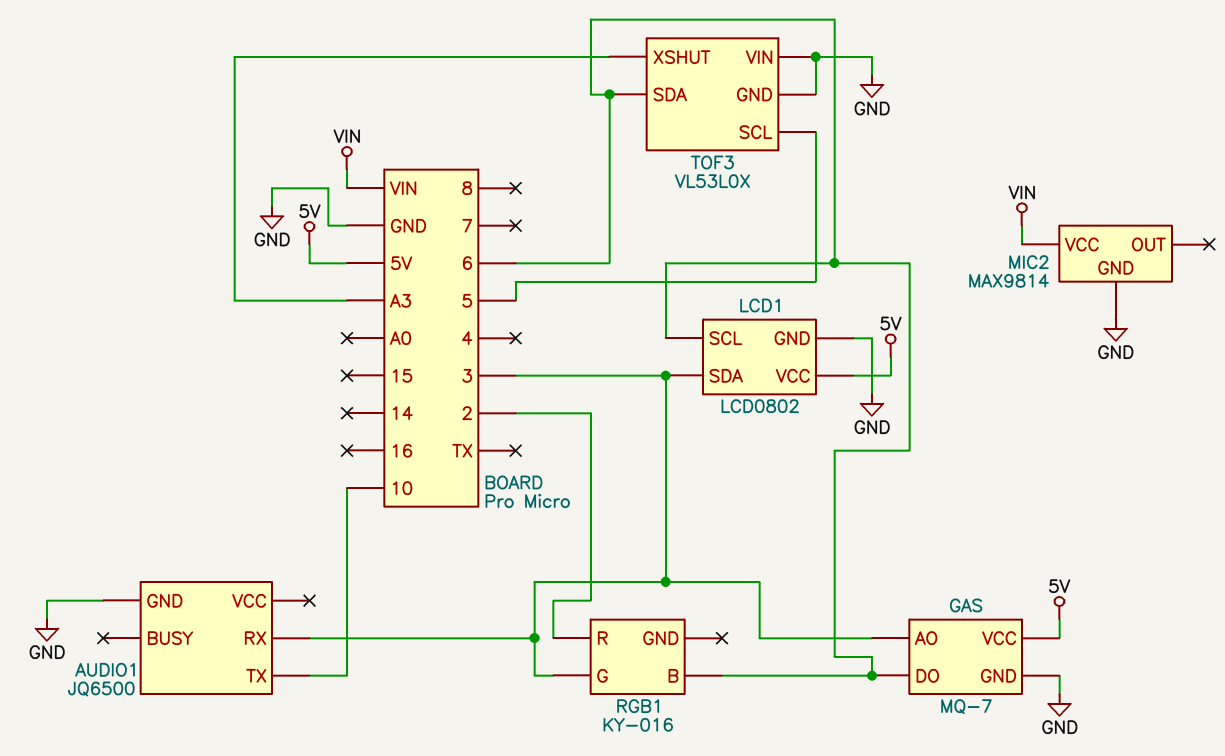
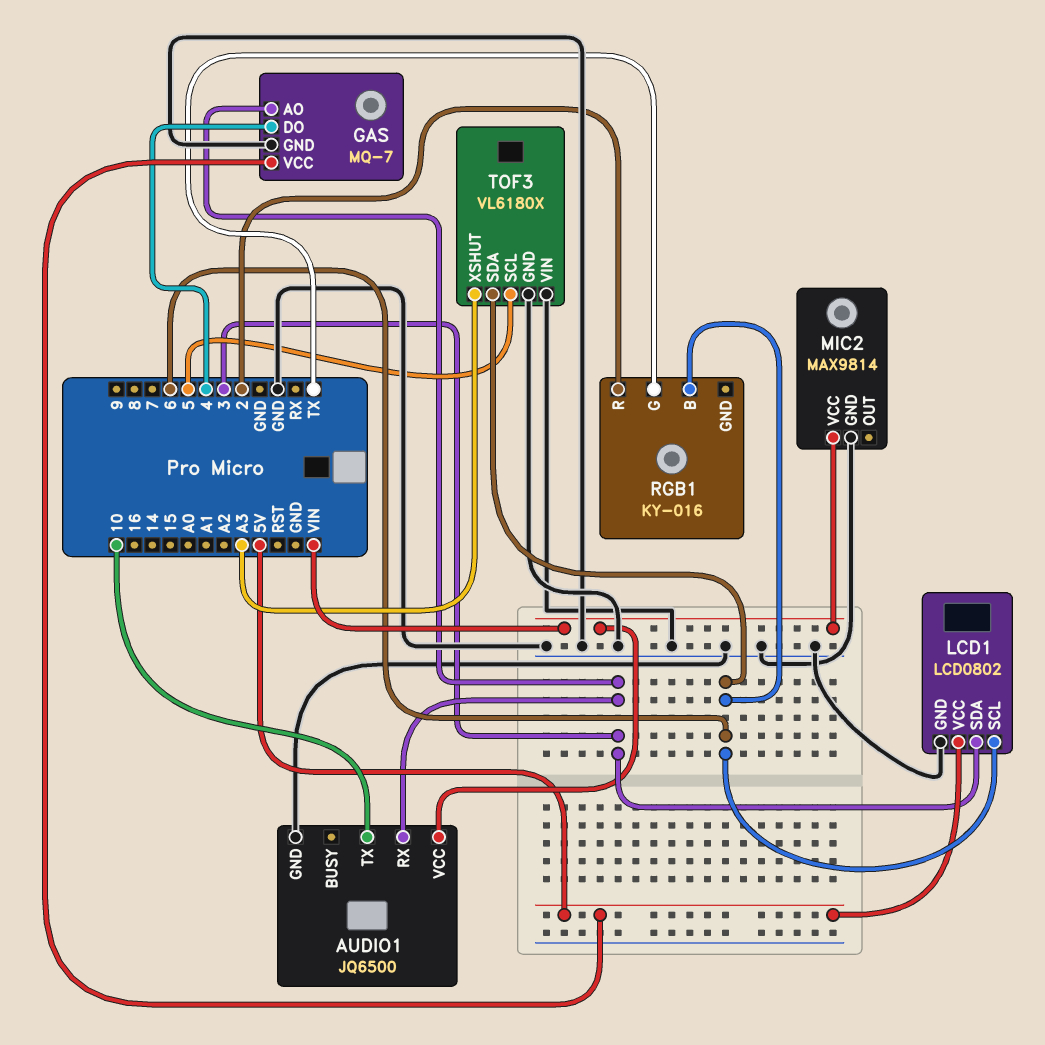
AUDIO1 pin VCC: none -> VIN
GAS pin DO: 6 -> 4
RGB1 pin G: 3 -> TX
TOF3: VL53L0X -> VL6180X

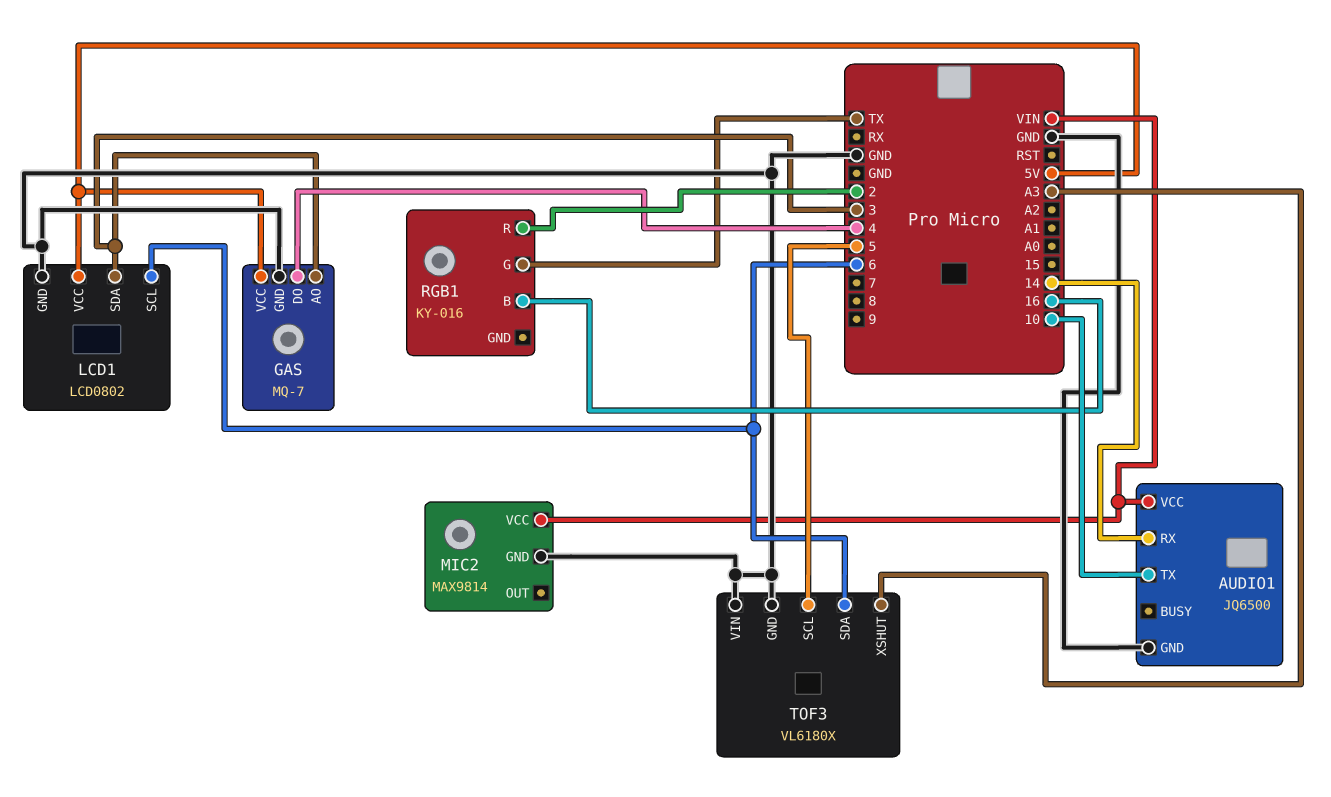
AUDIO1 pin RX: 3 -> 14
RGB1 pin B: 6 -> 16

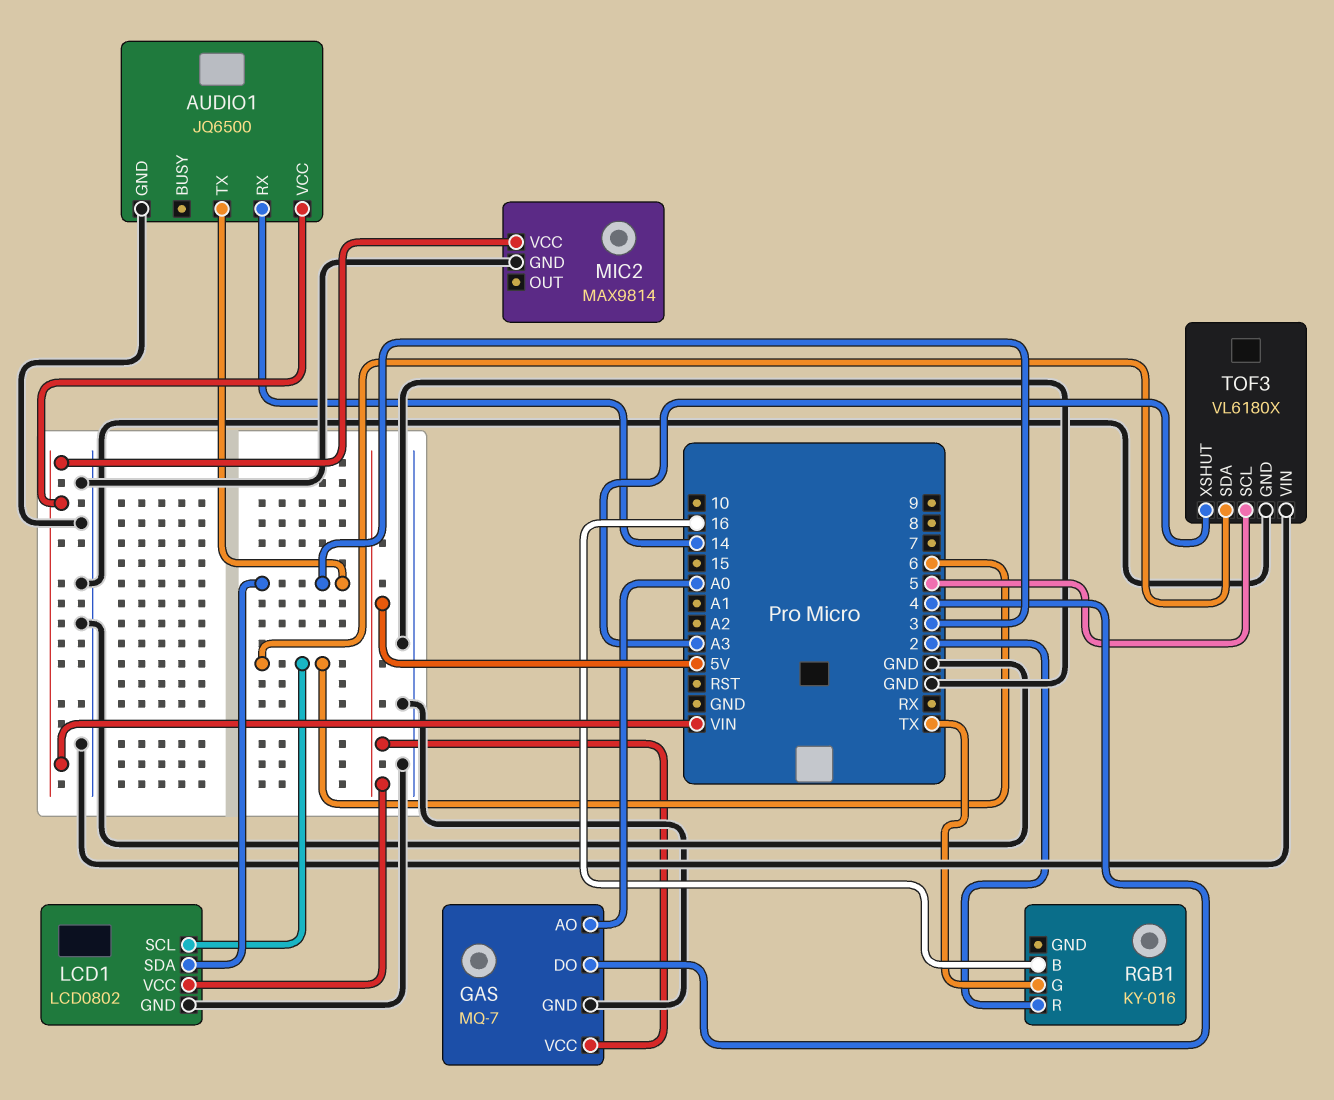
AUDIO1 pin TX: 10 -> 3
GAS pin AO: 3 -> A0

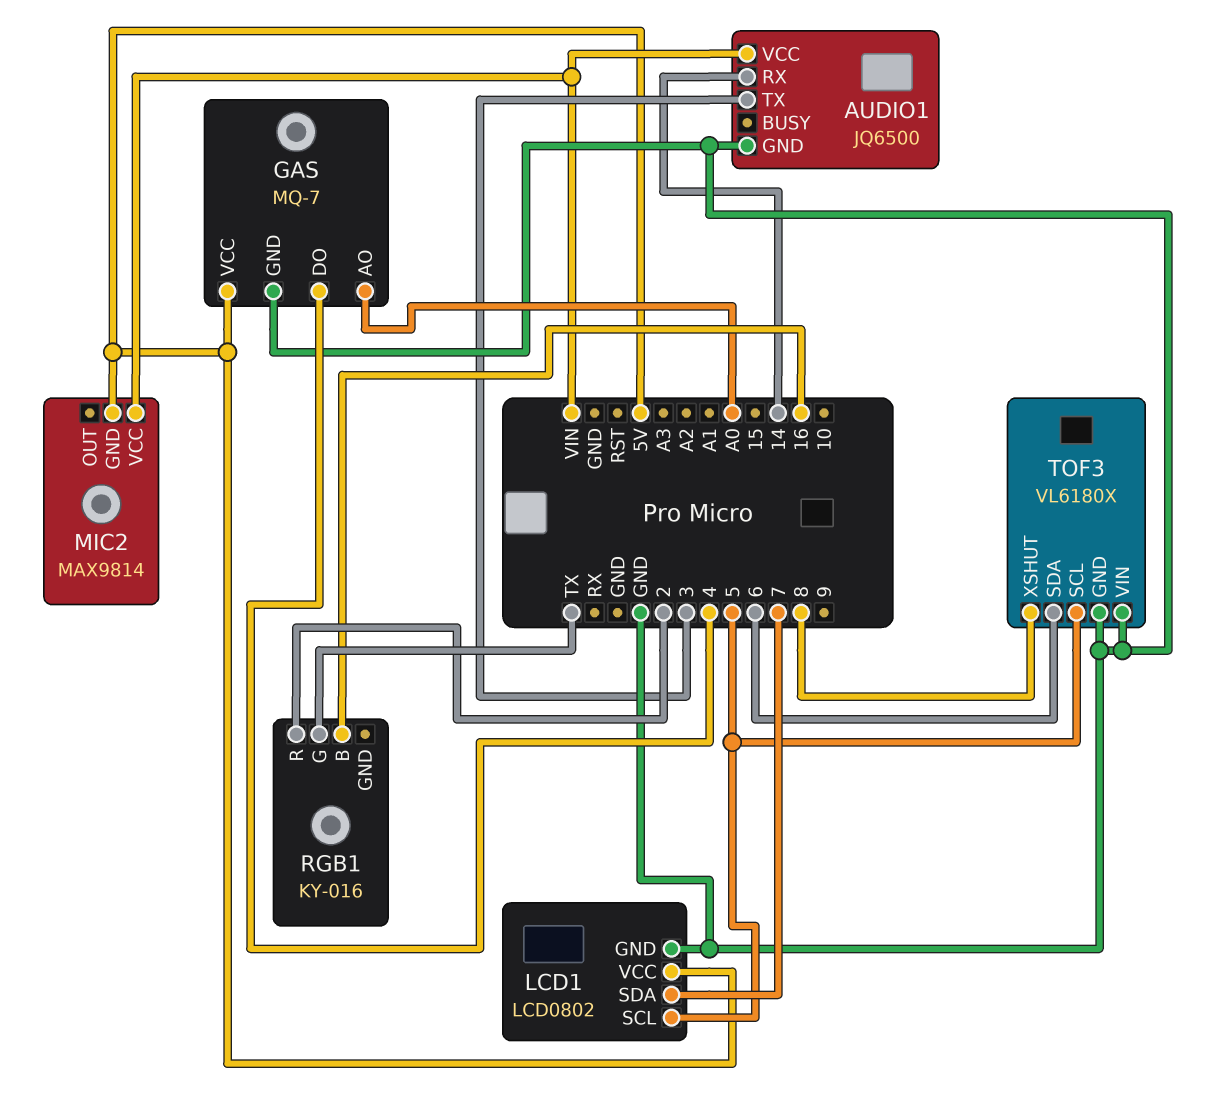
LCD1 pin SCL: 6 -> 5
LCD1 pin SDA: 3 -> 7
MIC2 pin GND: GND -> 5V
TOF3 pin XSHUT: A3 -> 8

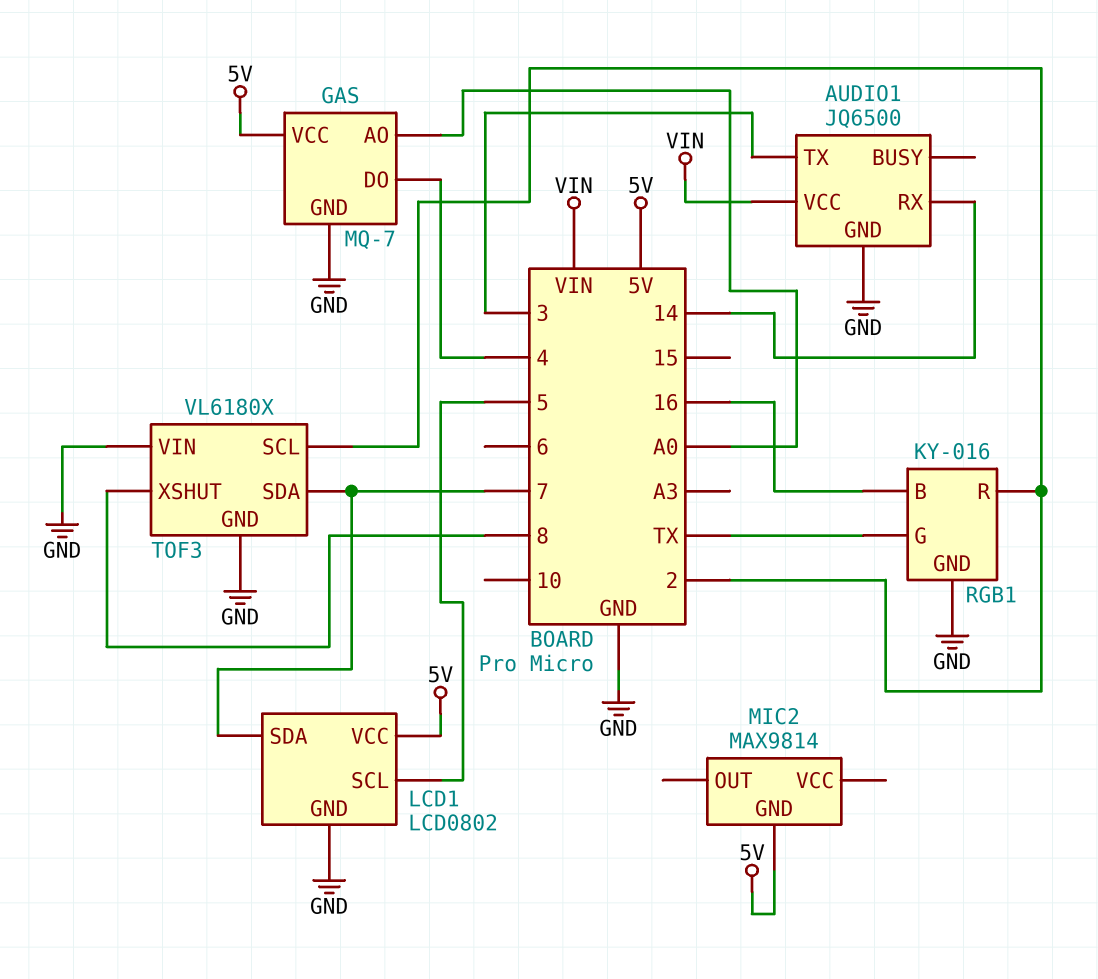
MIC2 pin VCC: VIN -> none
RGB1 pin GND: none -> GND
TOF3 pin SCL: 5 -> 2
TOF3 pin SDA: 6 -> 7

